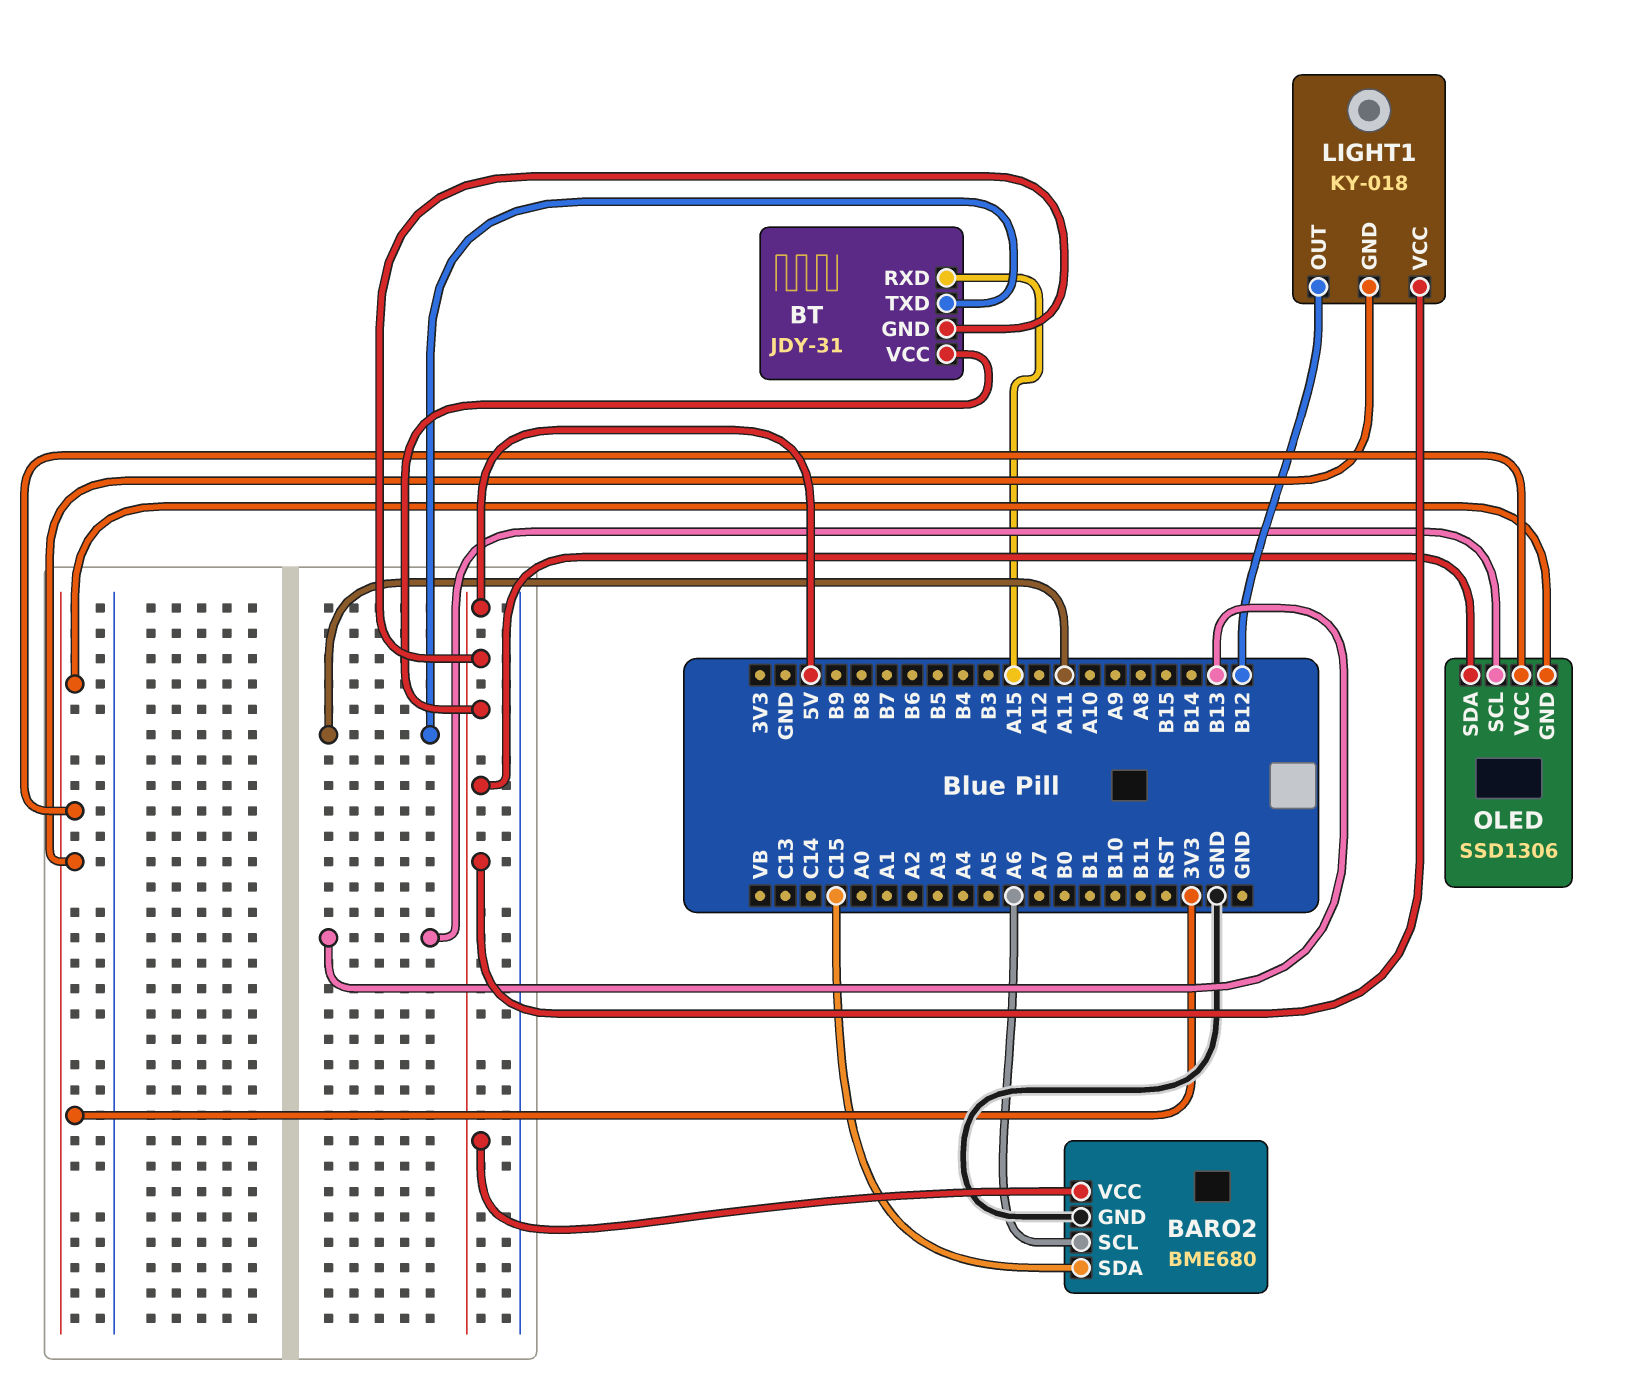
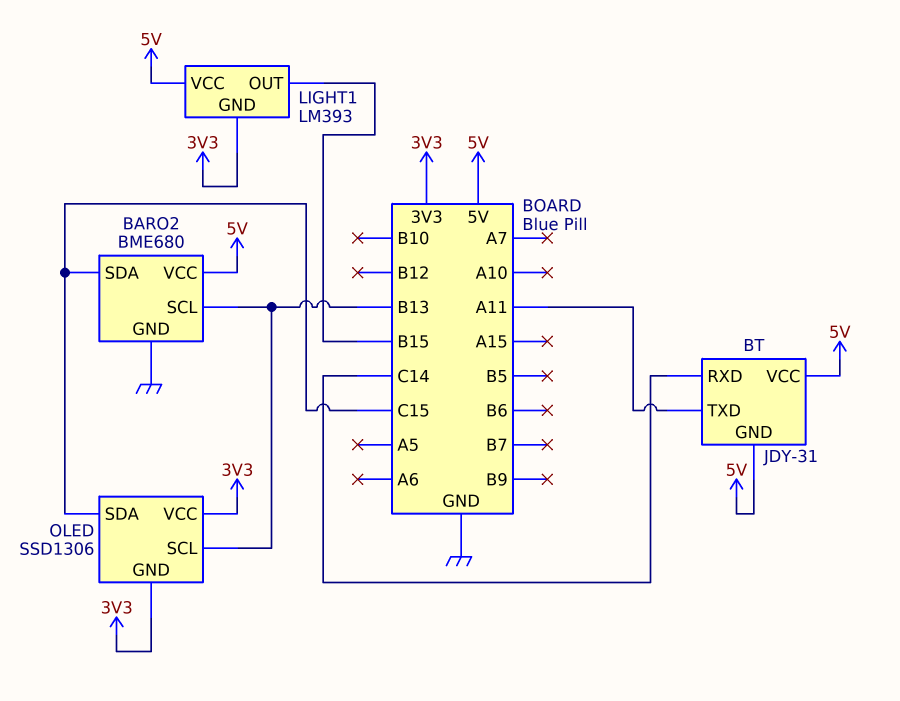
BARO2 pin SCL: A6 -> B13
BT pin RXD: A15 -> C14
LIGHT1: KY-018 -> LM393
LIGHT1 pin OUT: B12 -> B15
OLED pin SDA: 5V -> C15

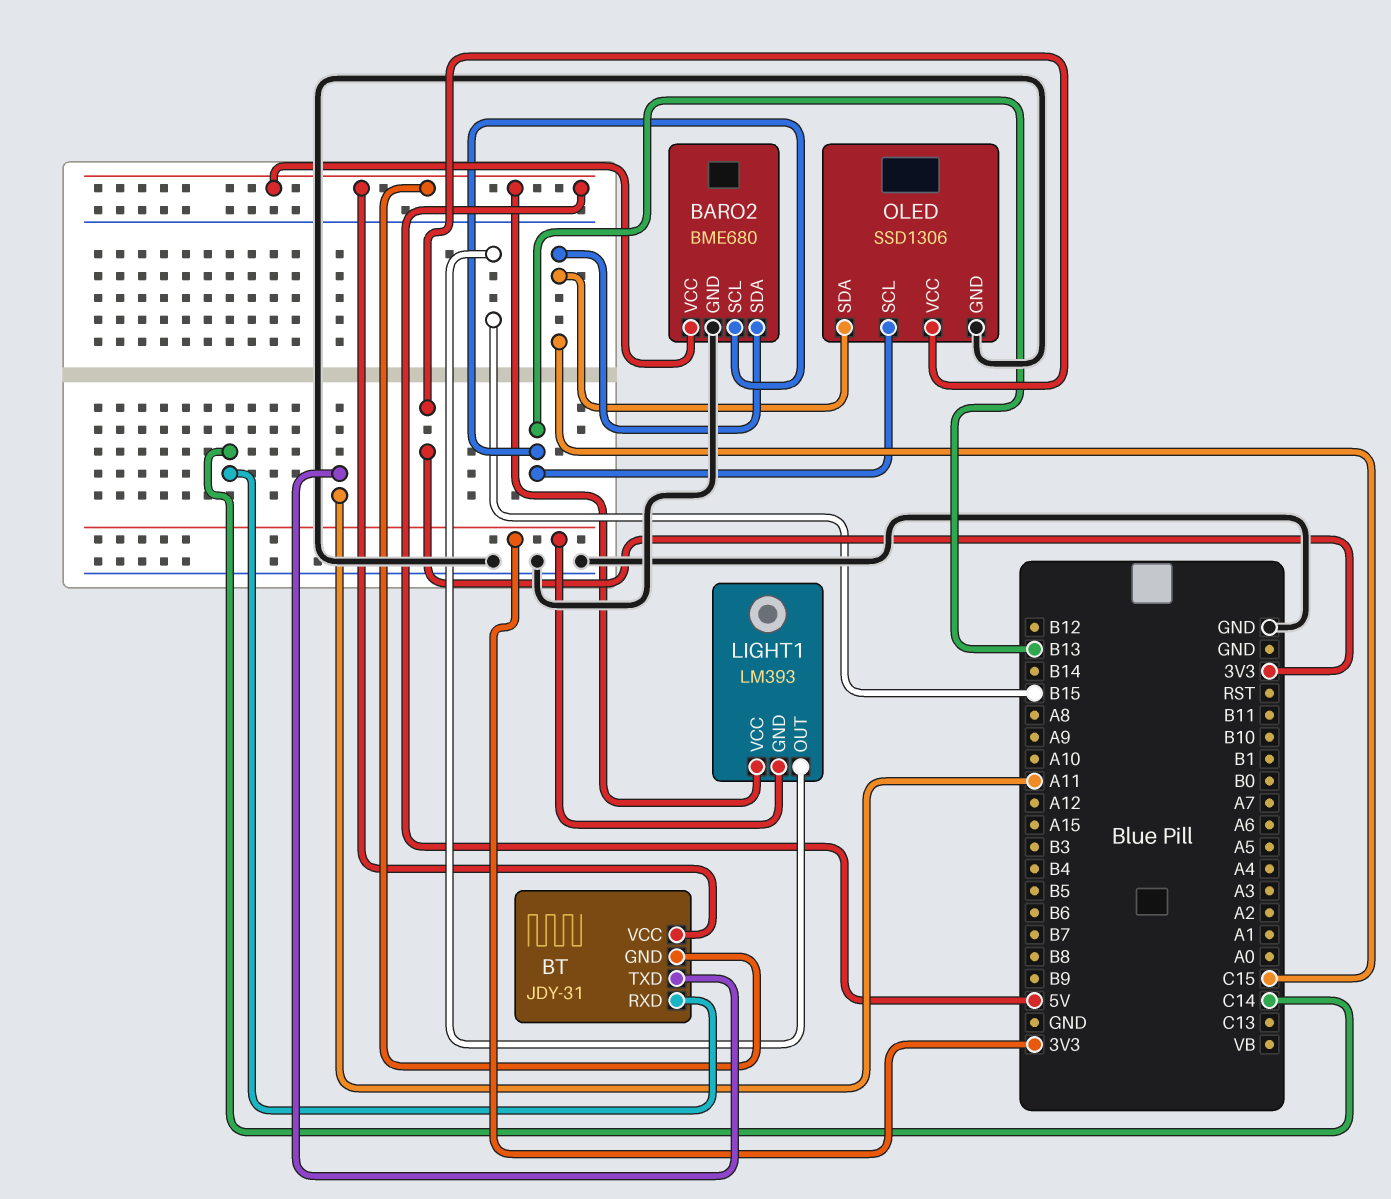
OLED pin GND: 3V3 -> GND

